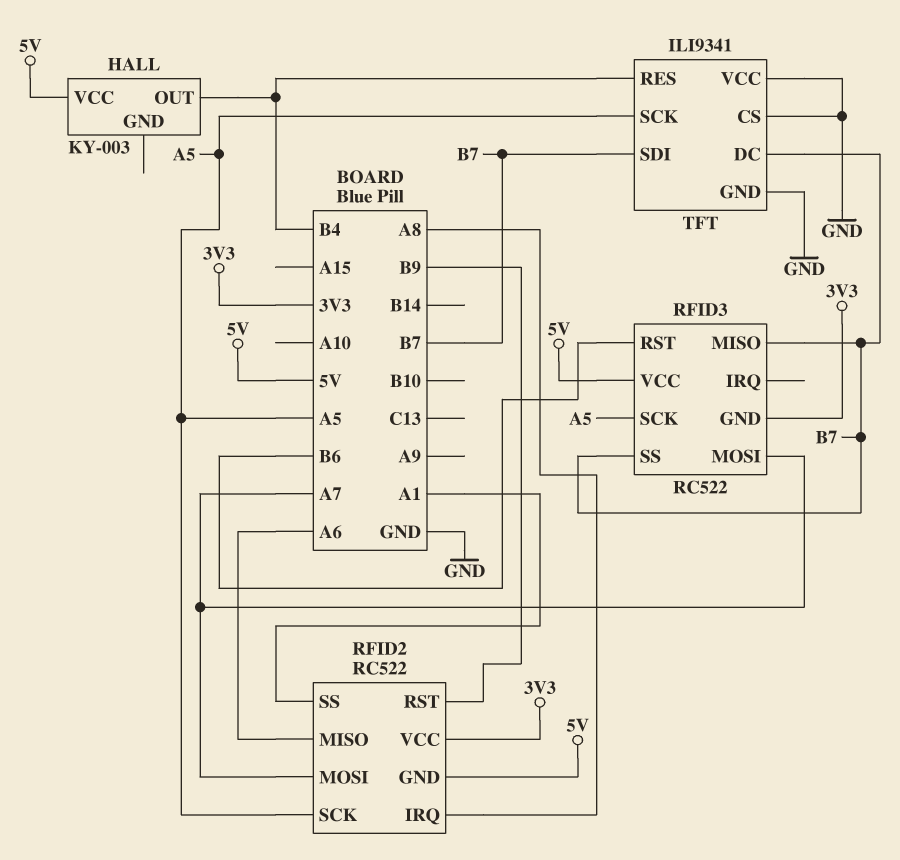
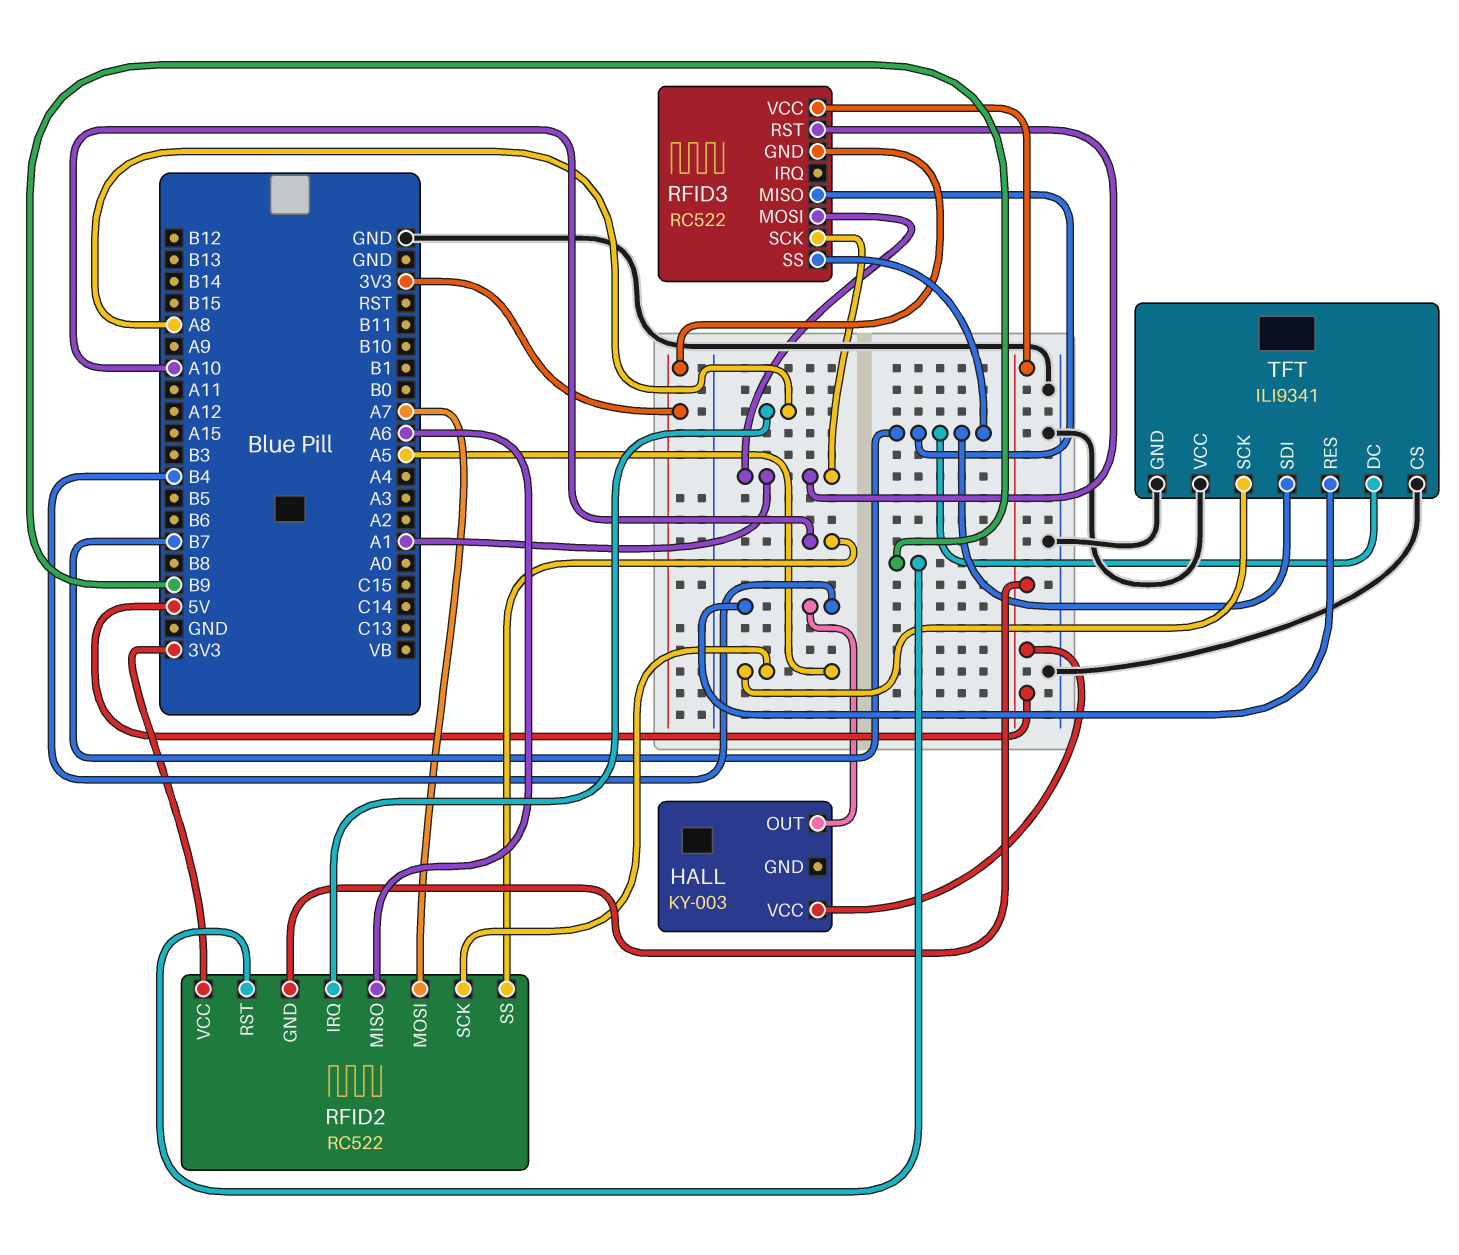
RFID2 pin SS: A1 -> A10
RFID3 pin MOSI: A7 -> A1
RFID3 pin RST: B6 -> A1
RFID3 pin SCK: A5 -> A1

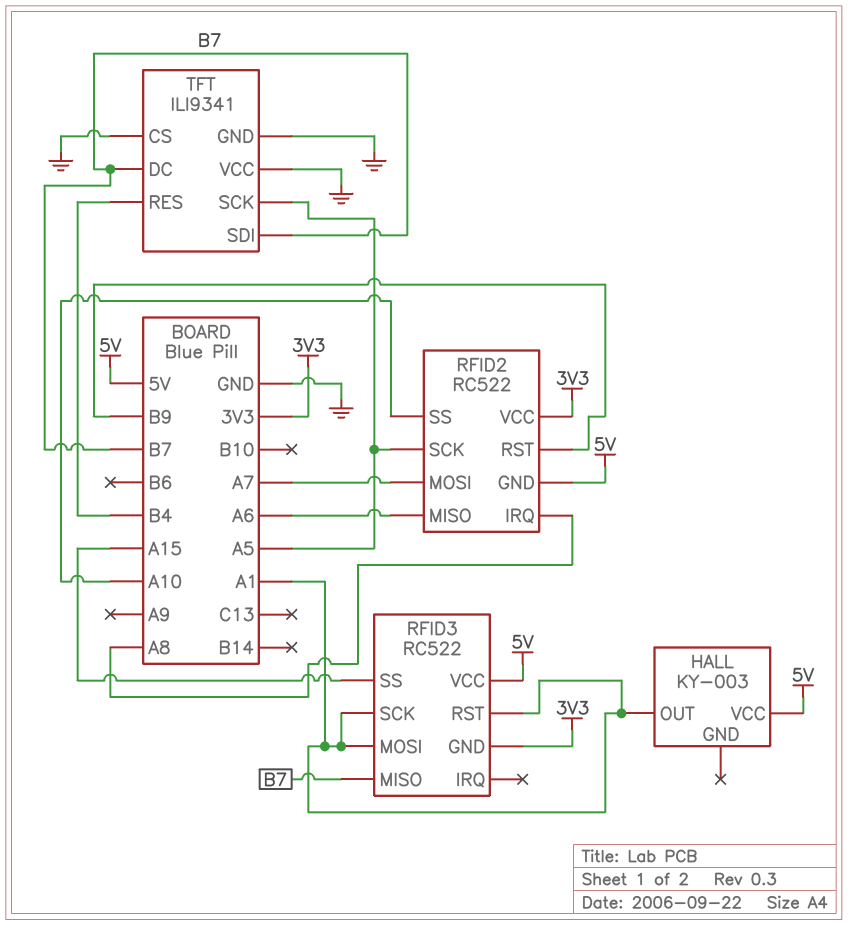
HALL pin OUT: B4 -> A1
RFID3 pin SS: B7 -> A15

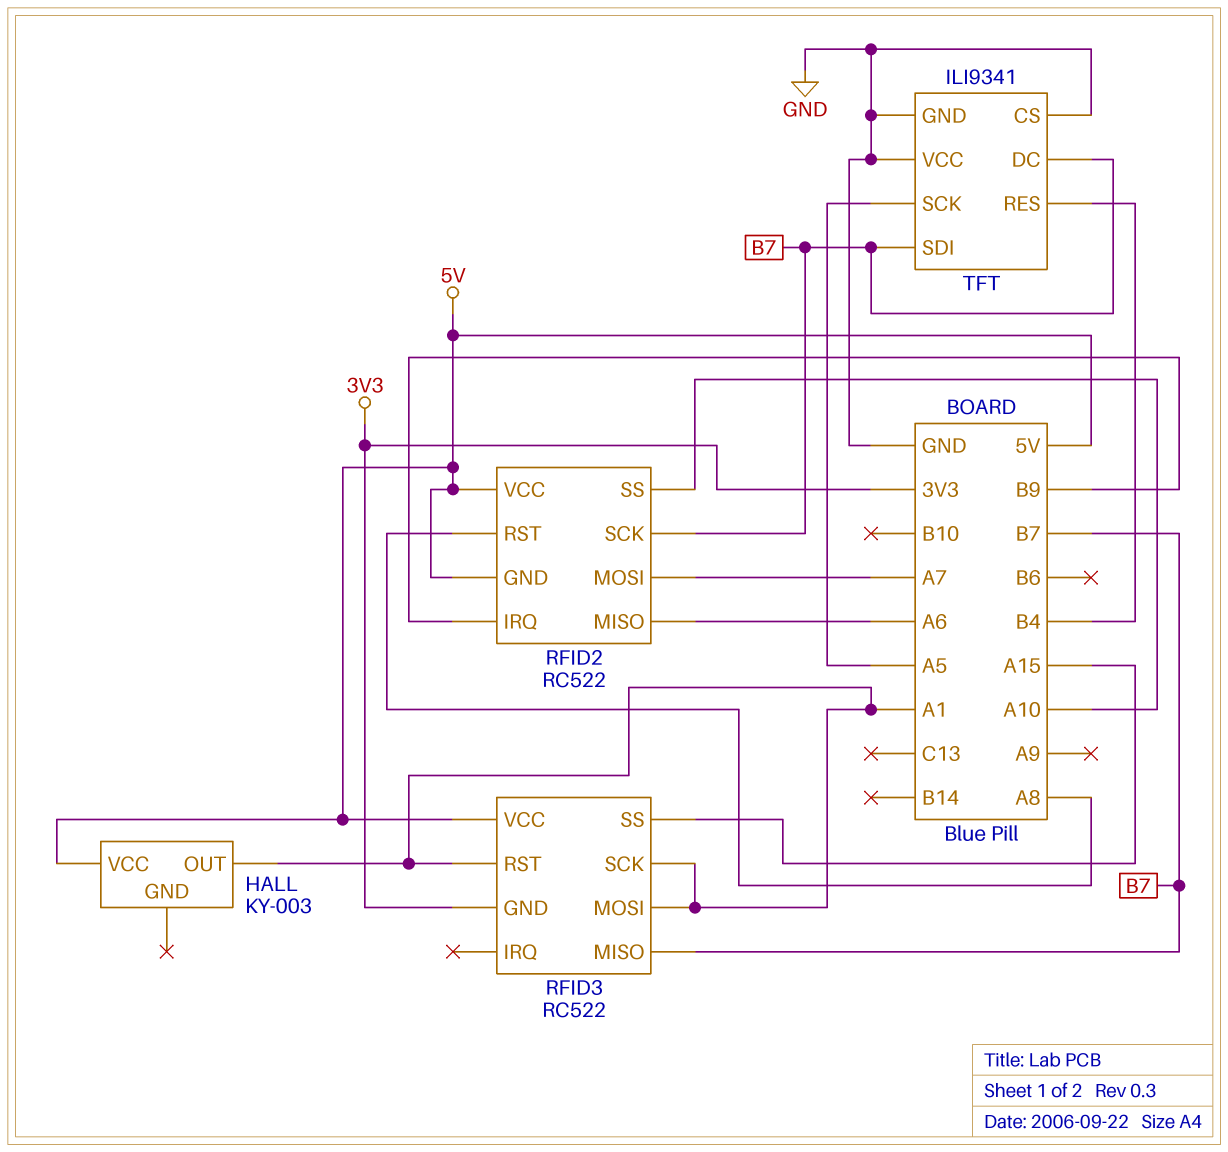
RFID2 pin IRQ: A8 -> B9
RFID2 pin RST: B9 -> A8
RFID2 pin SCK: A5 -> B7
RFID2 pin VCC: 3V3 -> 5V

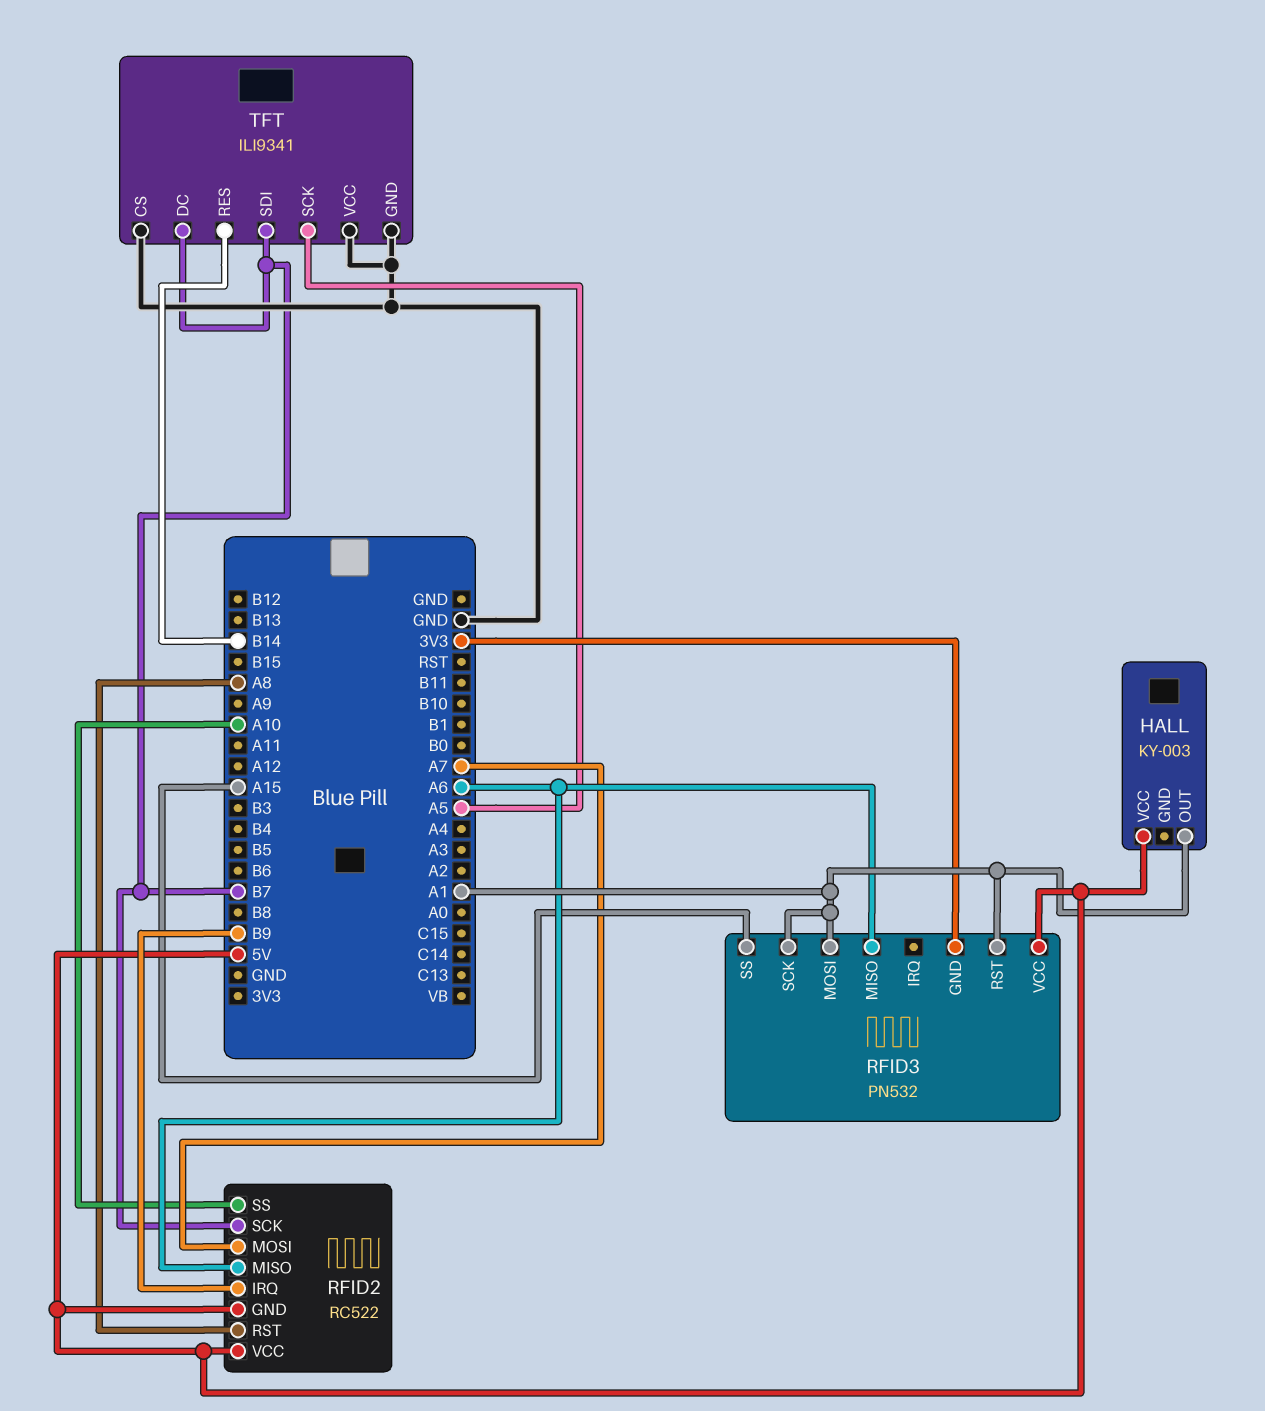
RFID3: RC522 -> PN532
RFID3 pin MISO: B7 -> A6
TFT pin RES: B4 -> B14

